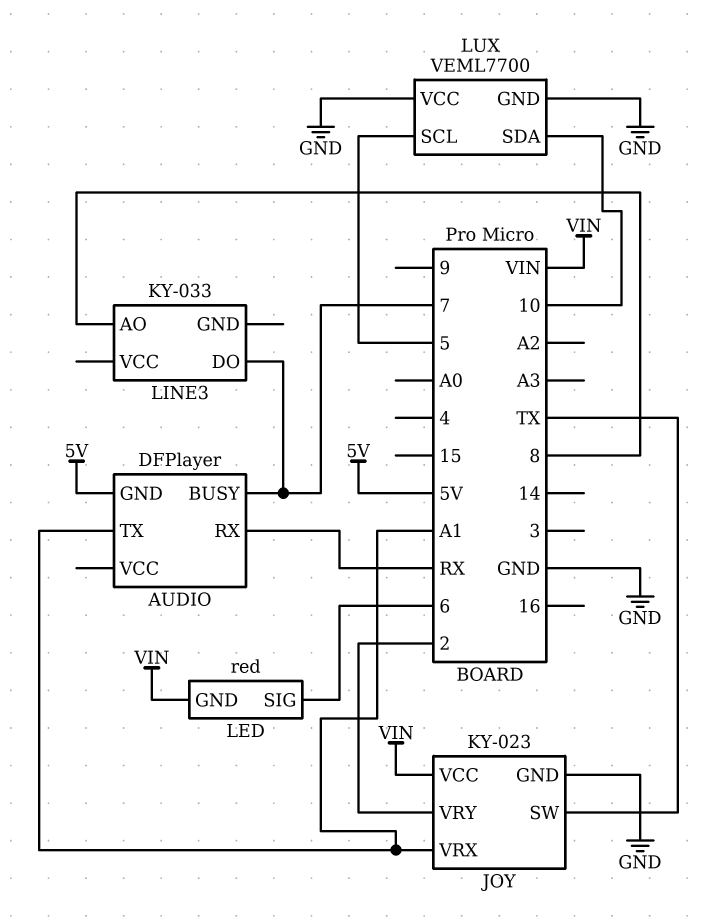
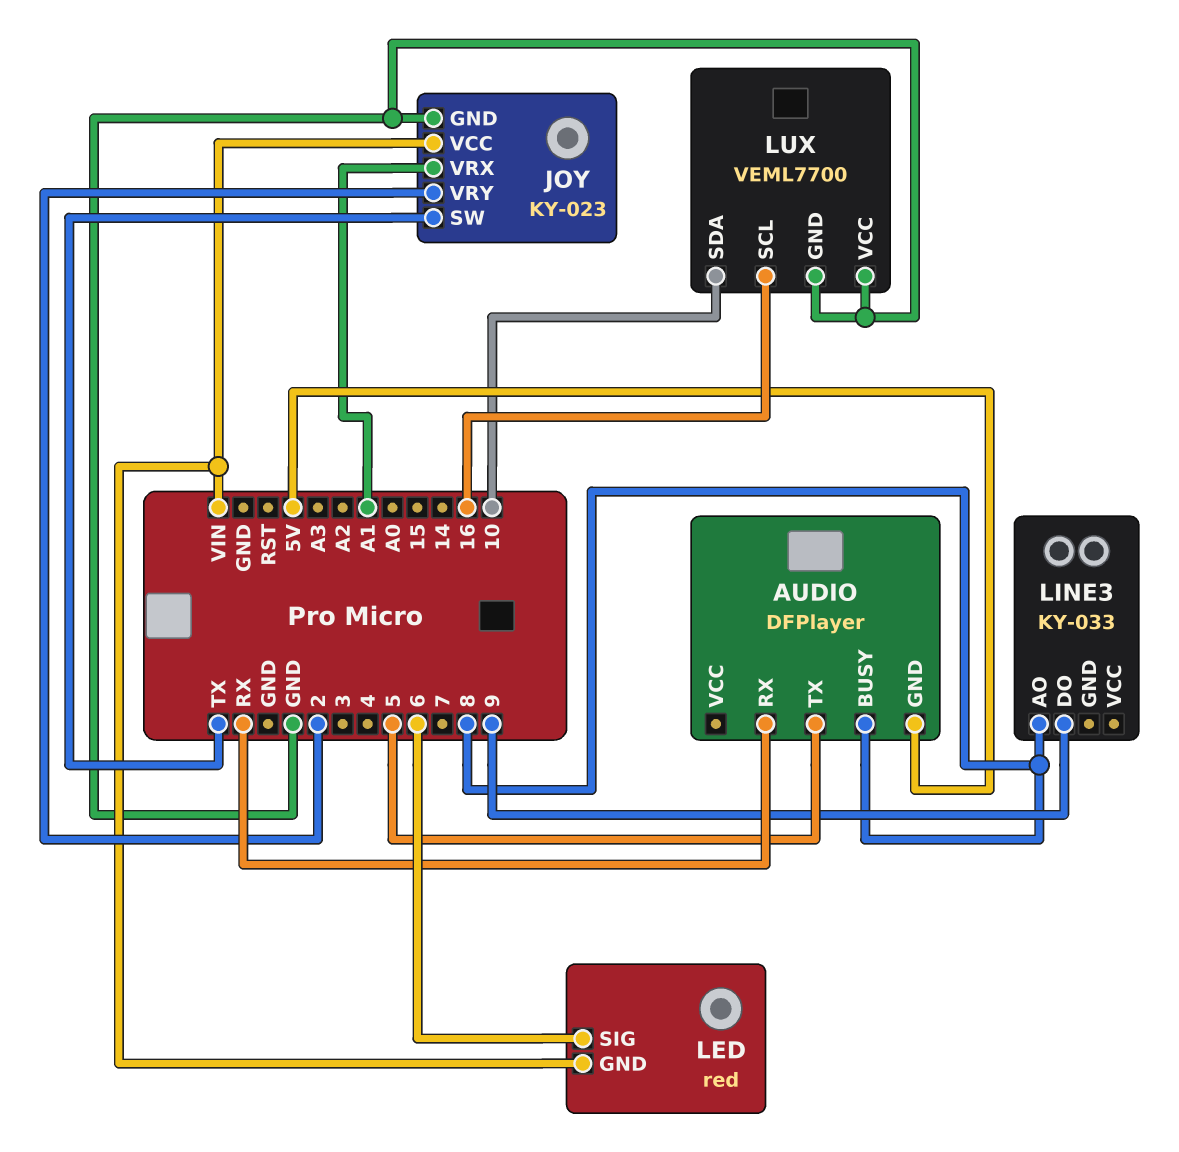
AUDIO pin BUSY: 7 -> 8
AUDIO pin TX: A1 -> 5
LINE3 pin DO: 7 -> 9
LUX pin SCL: 5 -> 16

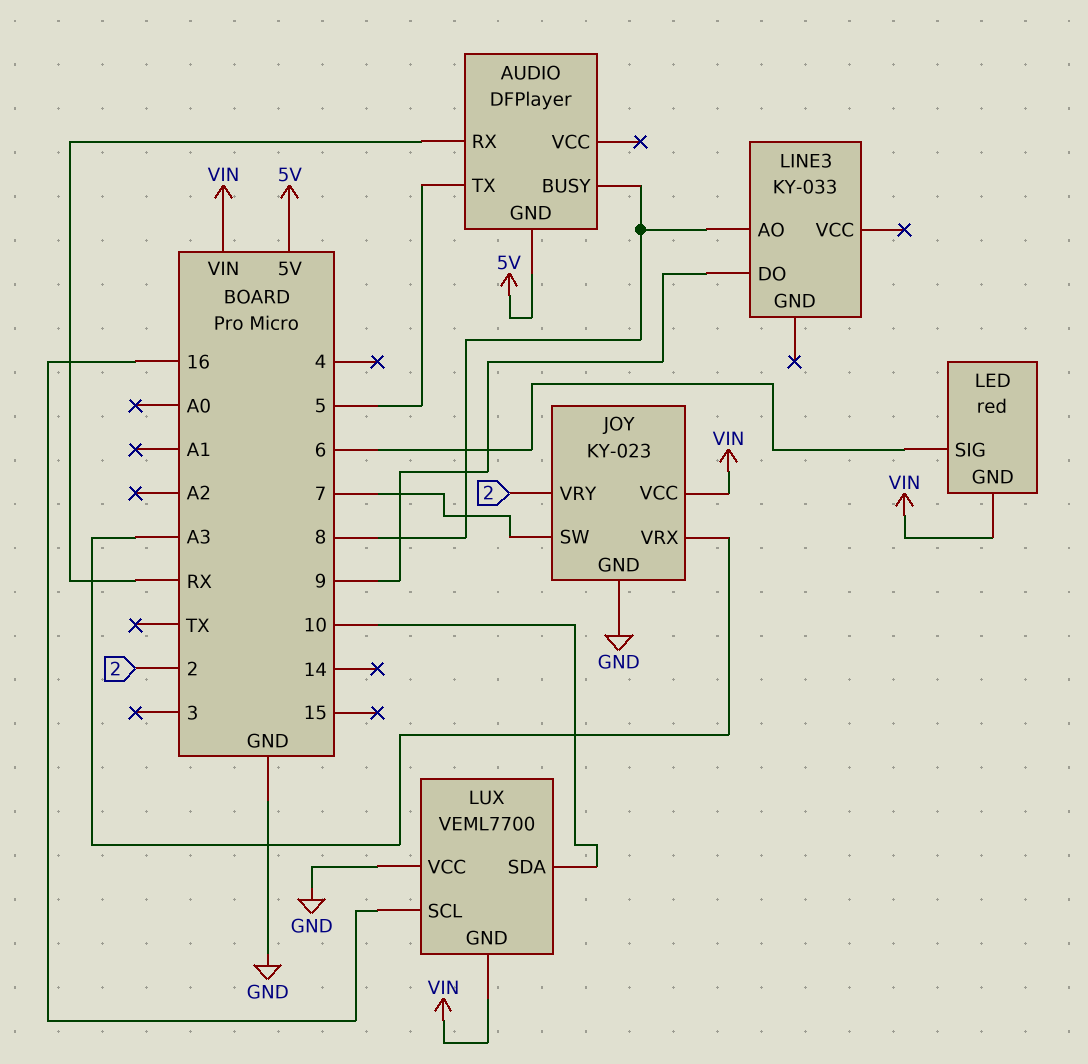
JOY pin SW: TX -> 7
JOY pin VRX: A1 -> A3
LUX pin GND: GND -> VIN

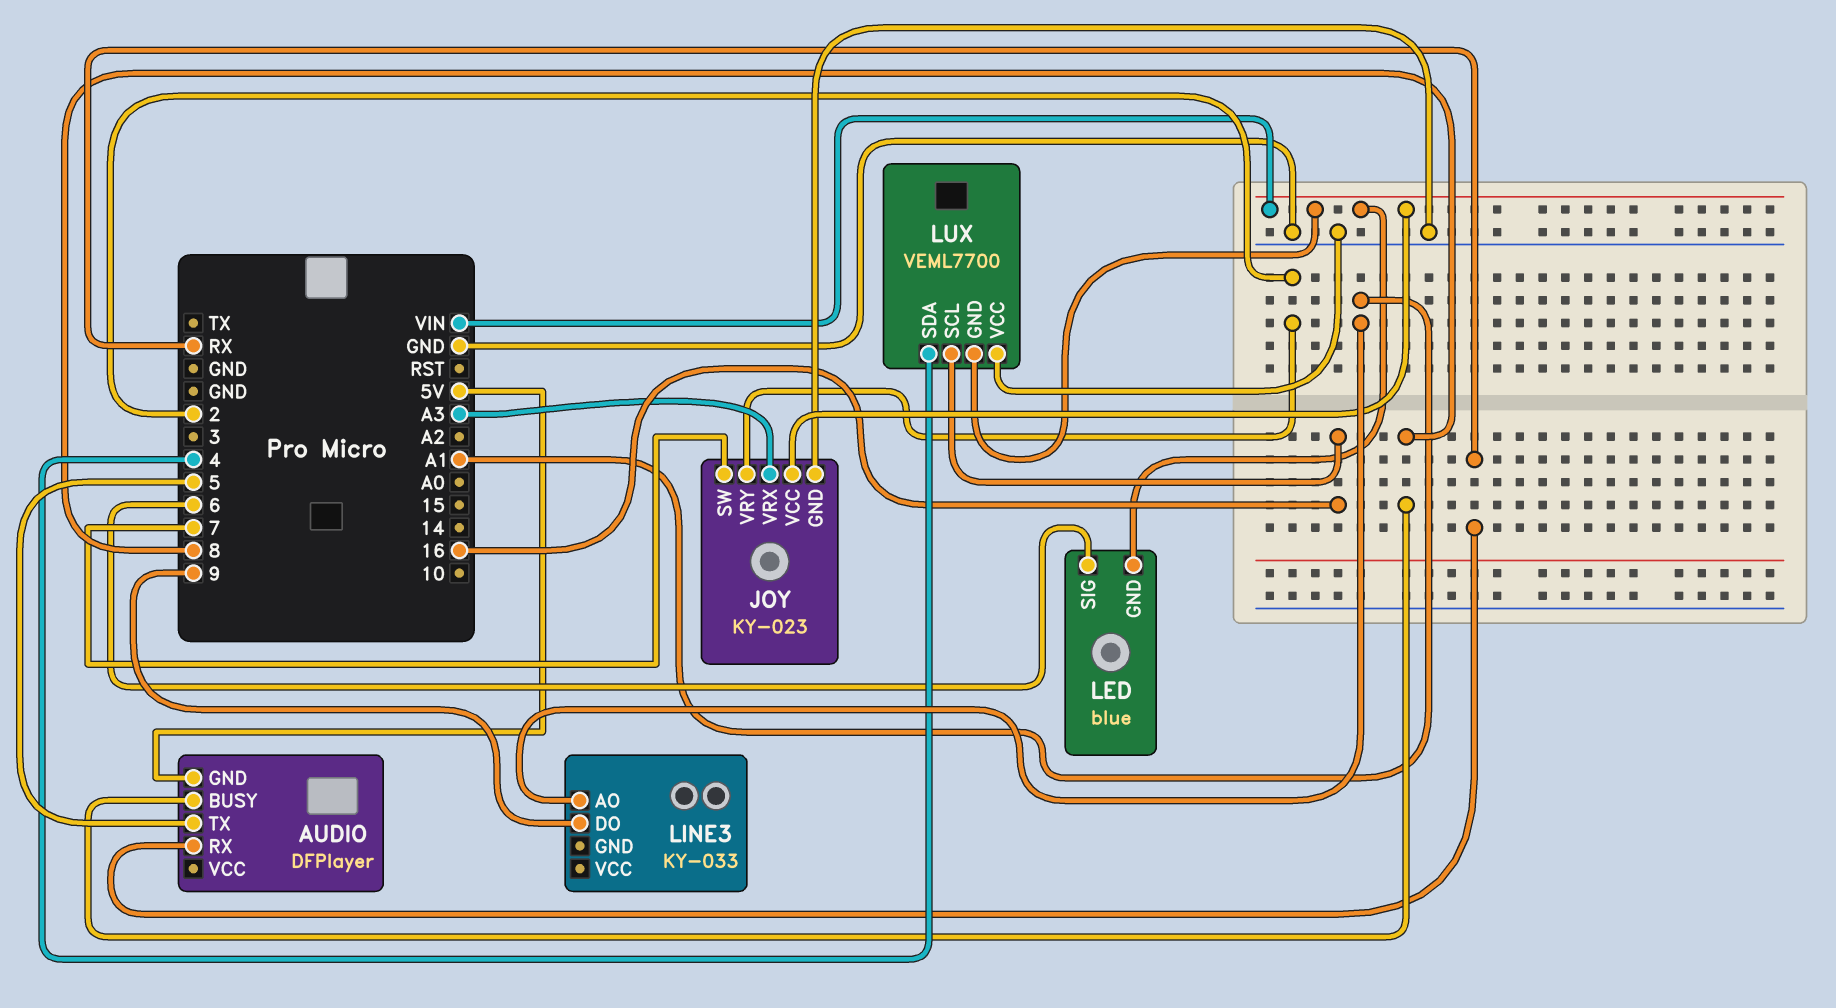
LED: red -> blue
LINE3 pin AO: 8 -> A1
LUX pin SDA: 10 -> 4

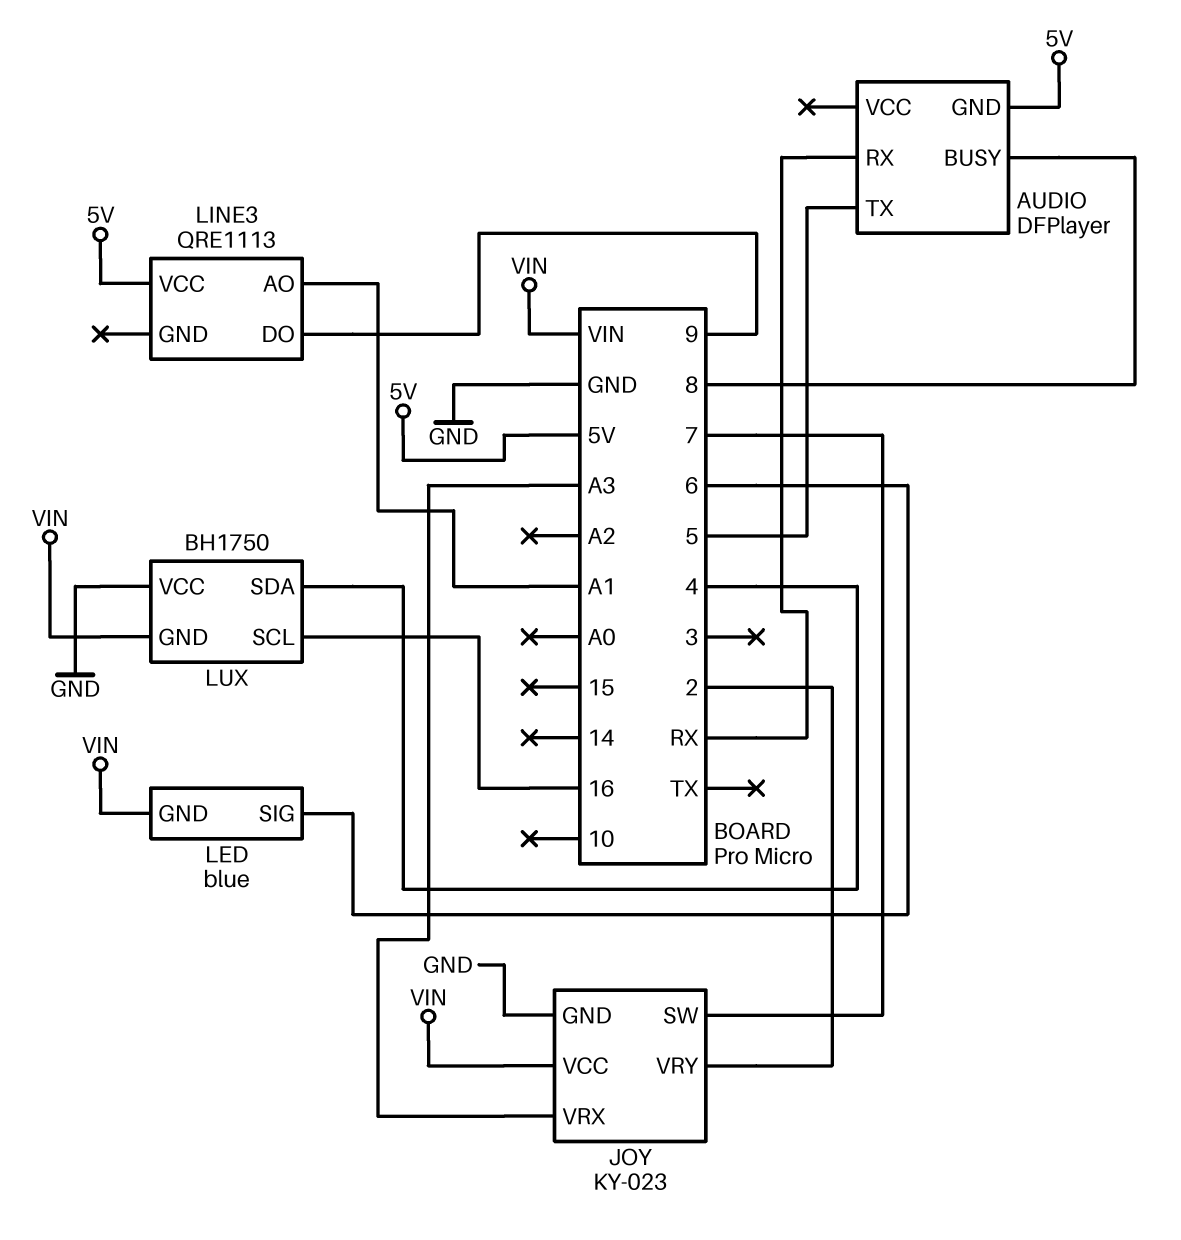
LINE3: KY-033 -> QRE1113
LINE3 pin VCC: none -> 5V
LUX: VEML7700 -> BH1750

